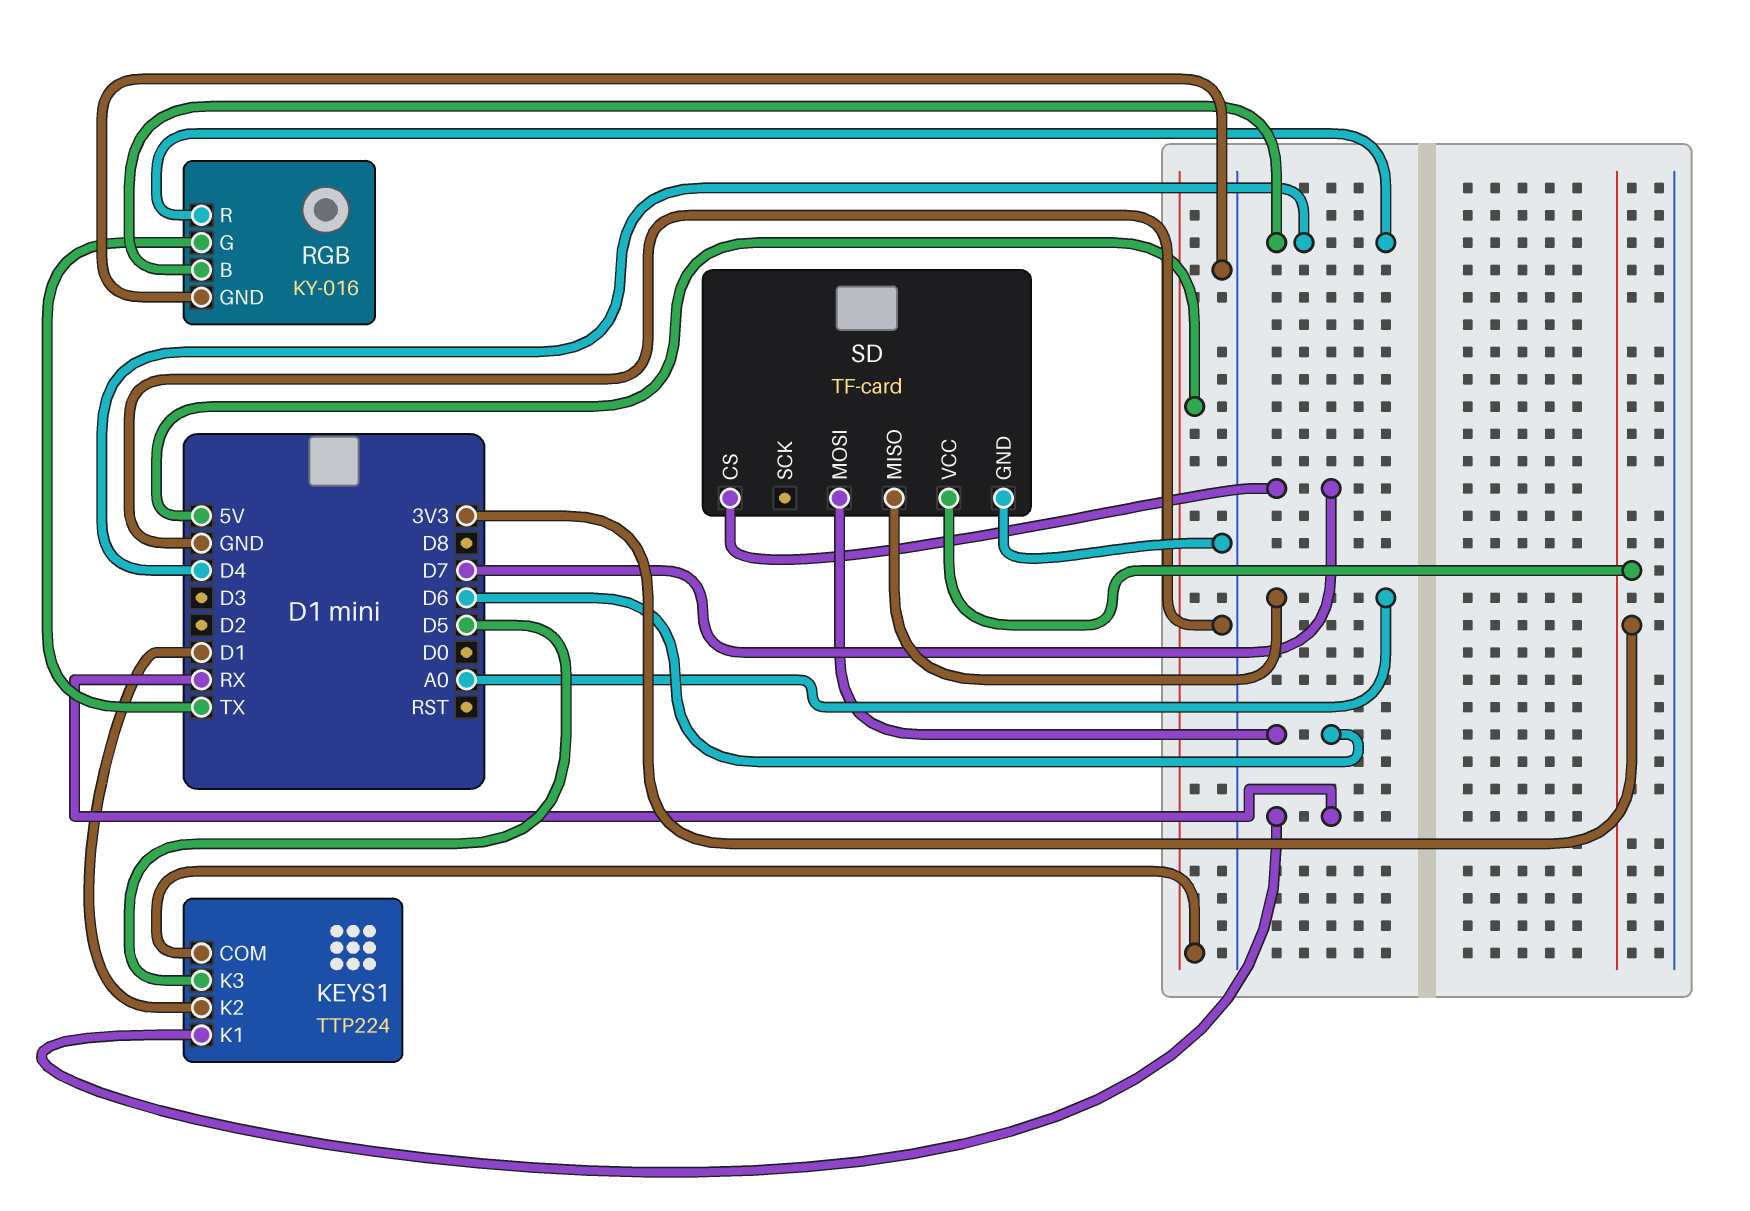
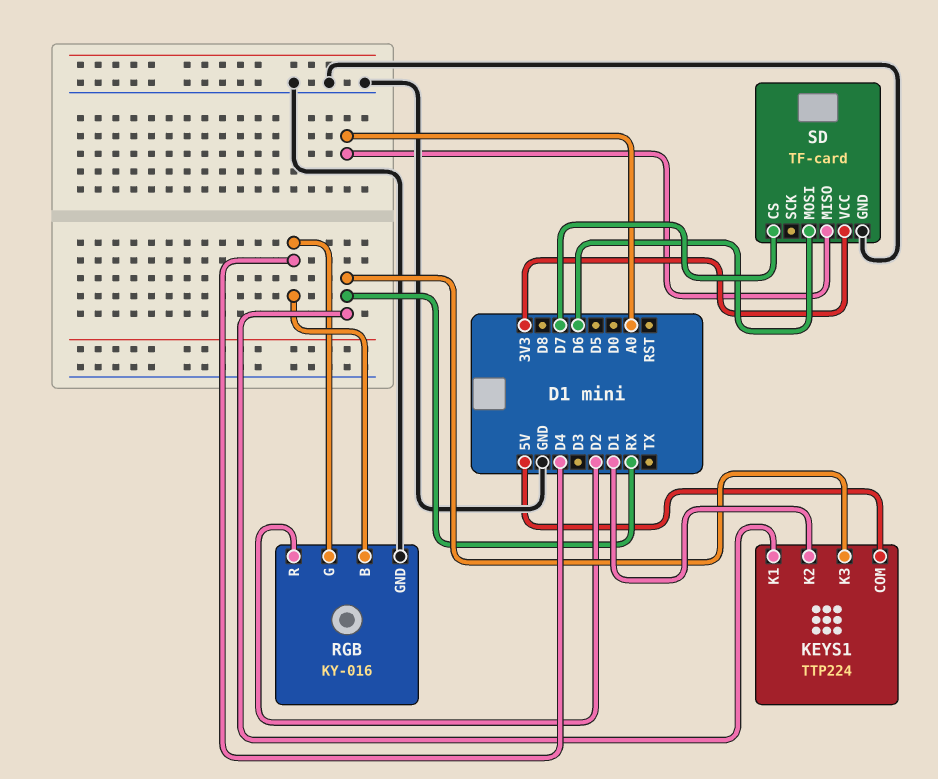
KEYS1 pin K3: D5 -> RX
RGB pin G: TX -> D4
RGB pin R: D4 -> D2

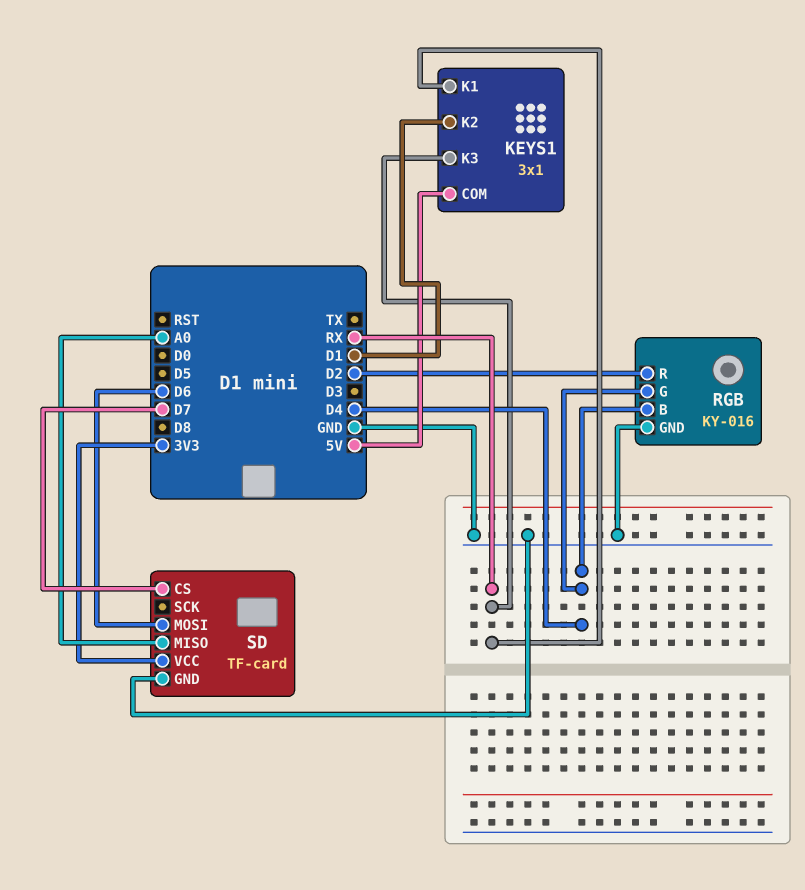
KEYS1: TTP224 -> 3x1

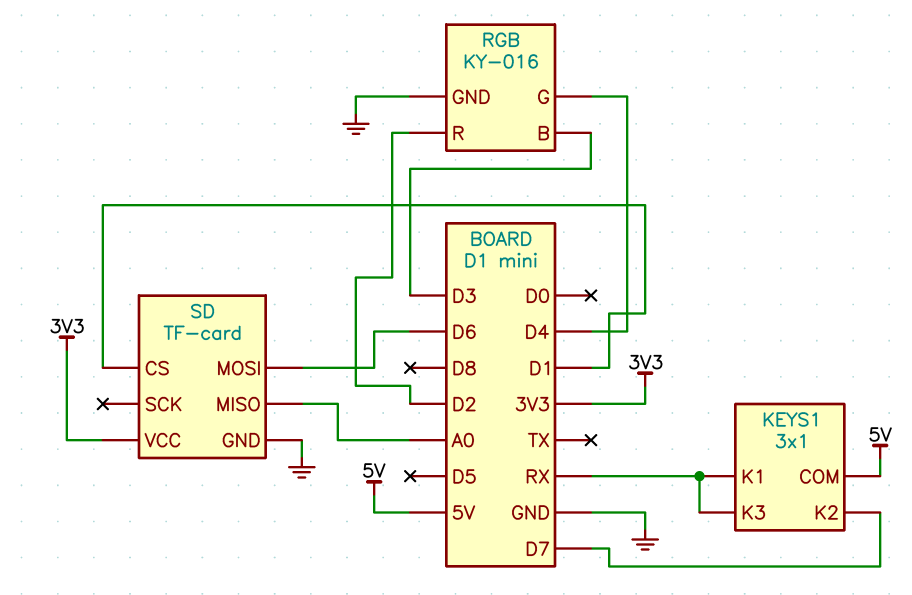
KEYS1 pin K2: D1 -> D7
RGB pin B: D4 -> D3
SD pin CS: D7 -> D1

